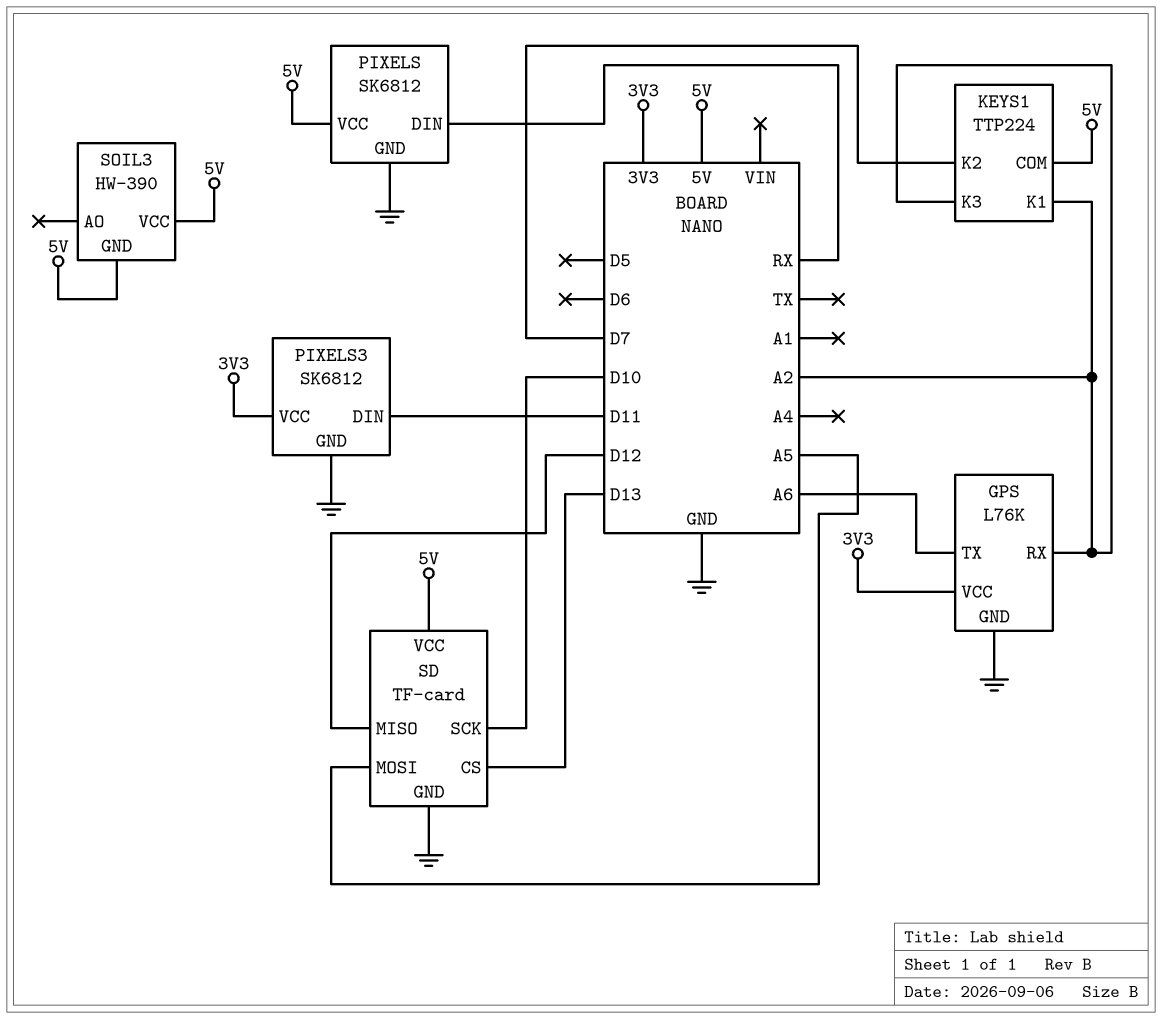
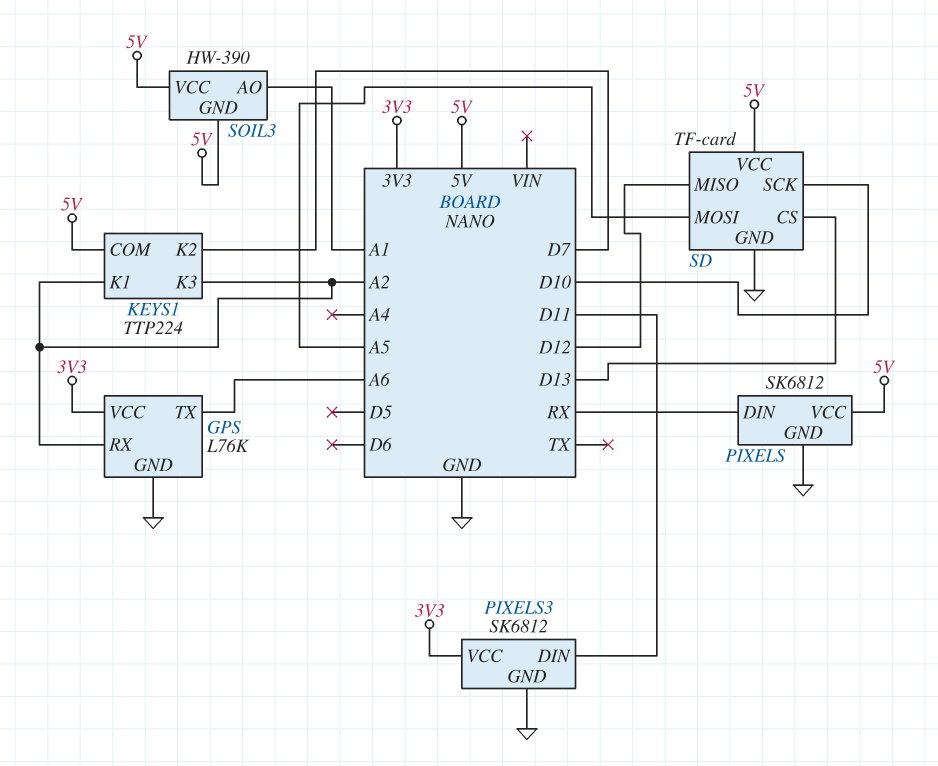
SOIL3 pin AO: none -> A1

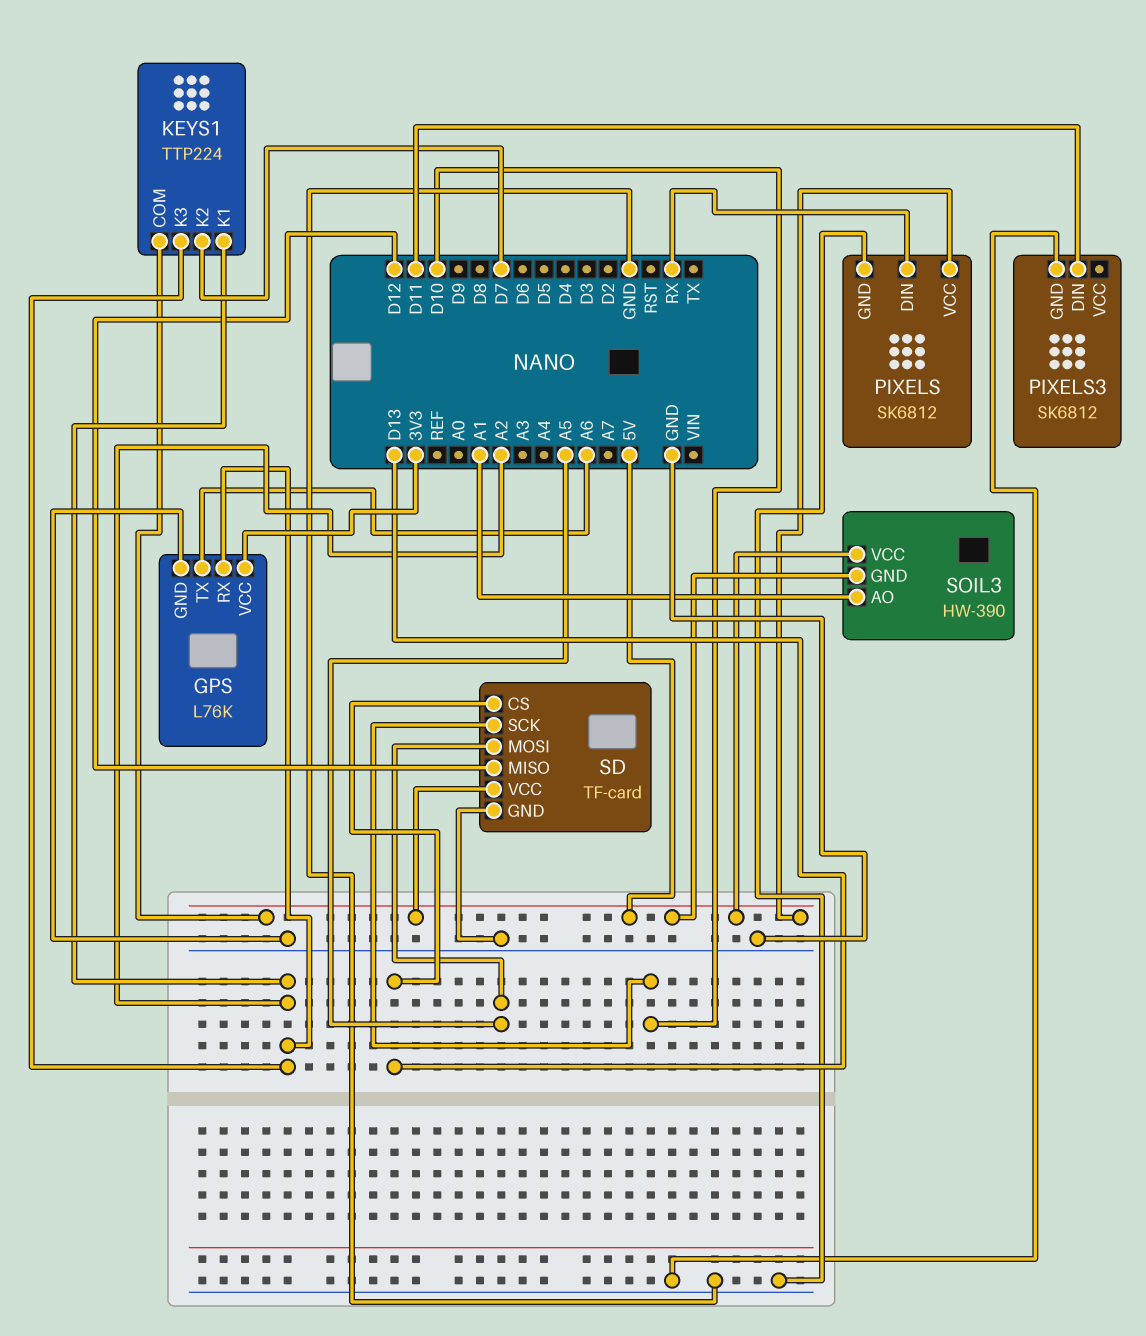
PIXELS3 pin VCC: 3V3 -> none

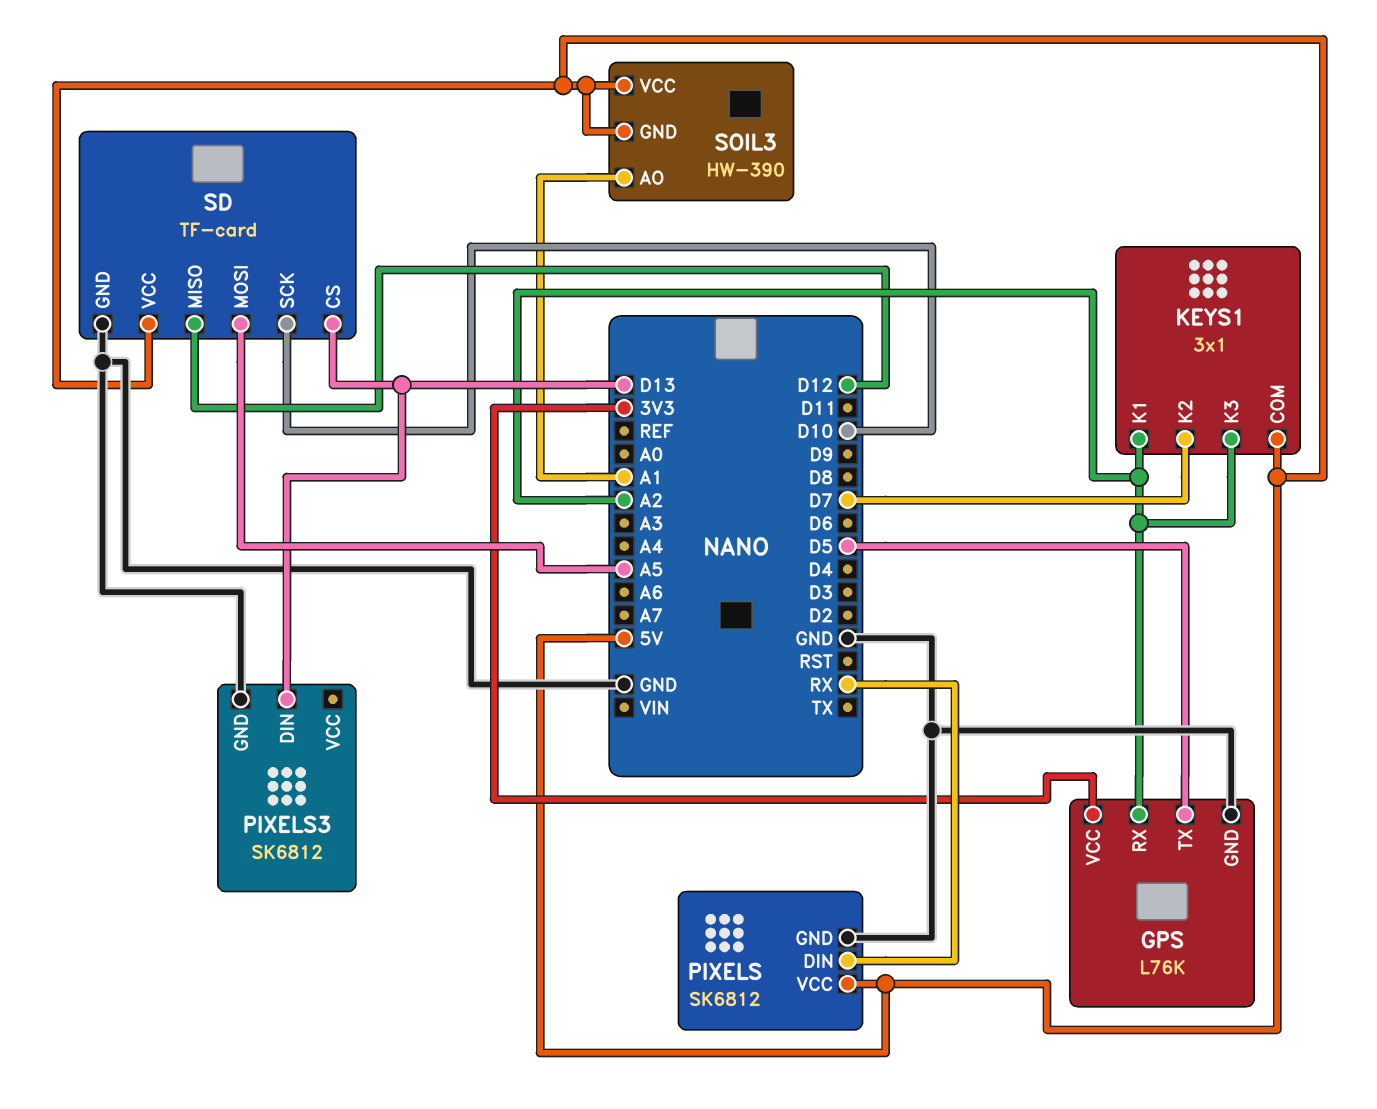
GPS pin TX: A6 -> D5
KEYS1: TTP224 -> 3x1
PIXELS3 pin DIN: D11 -> D13

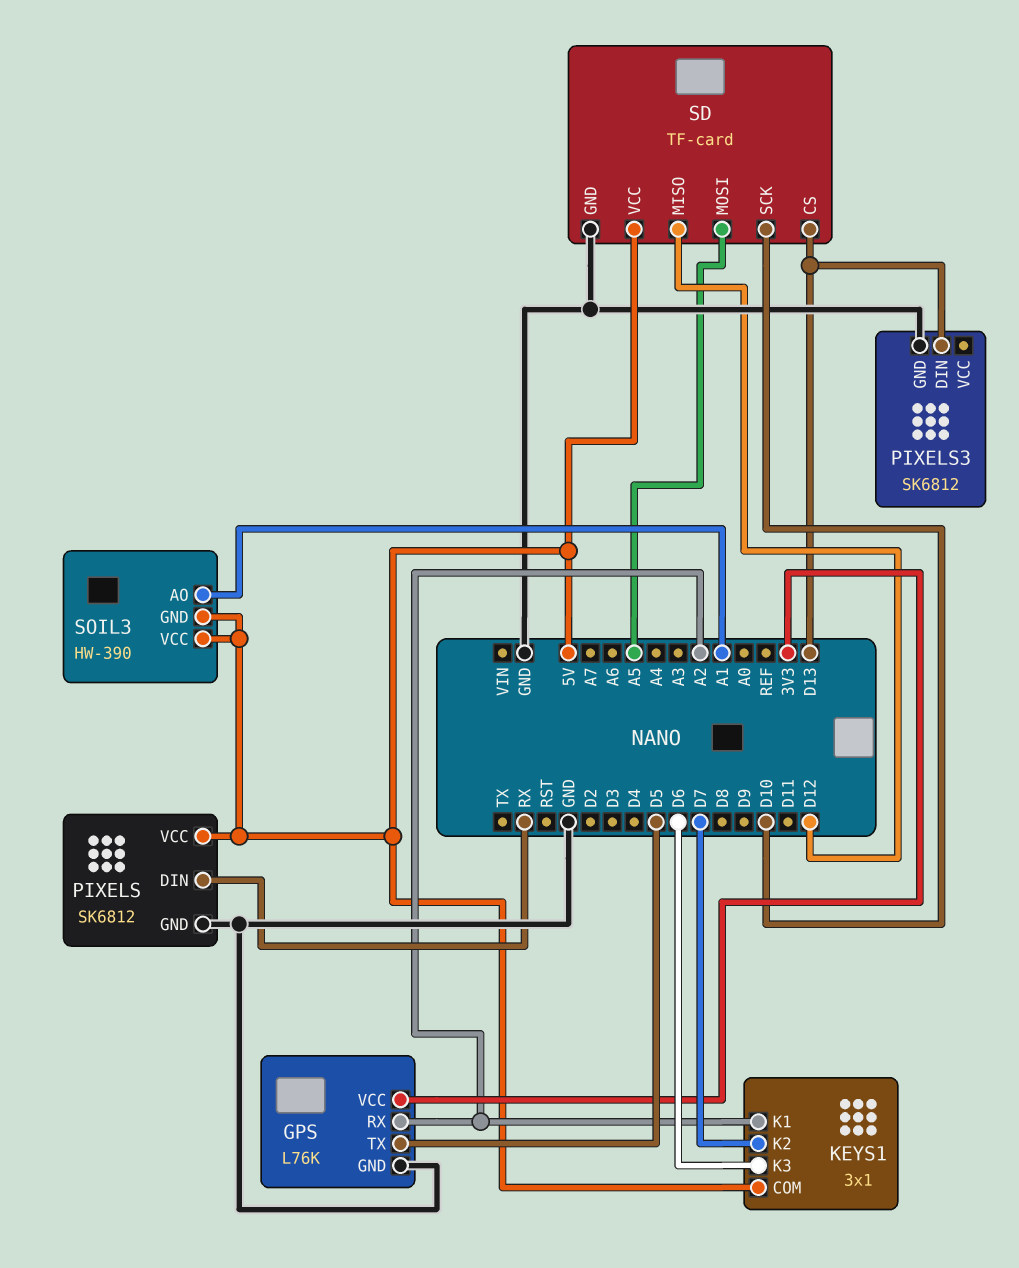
KEYS1 pin K3: A2 -> D6

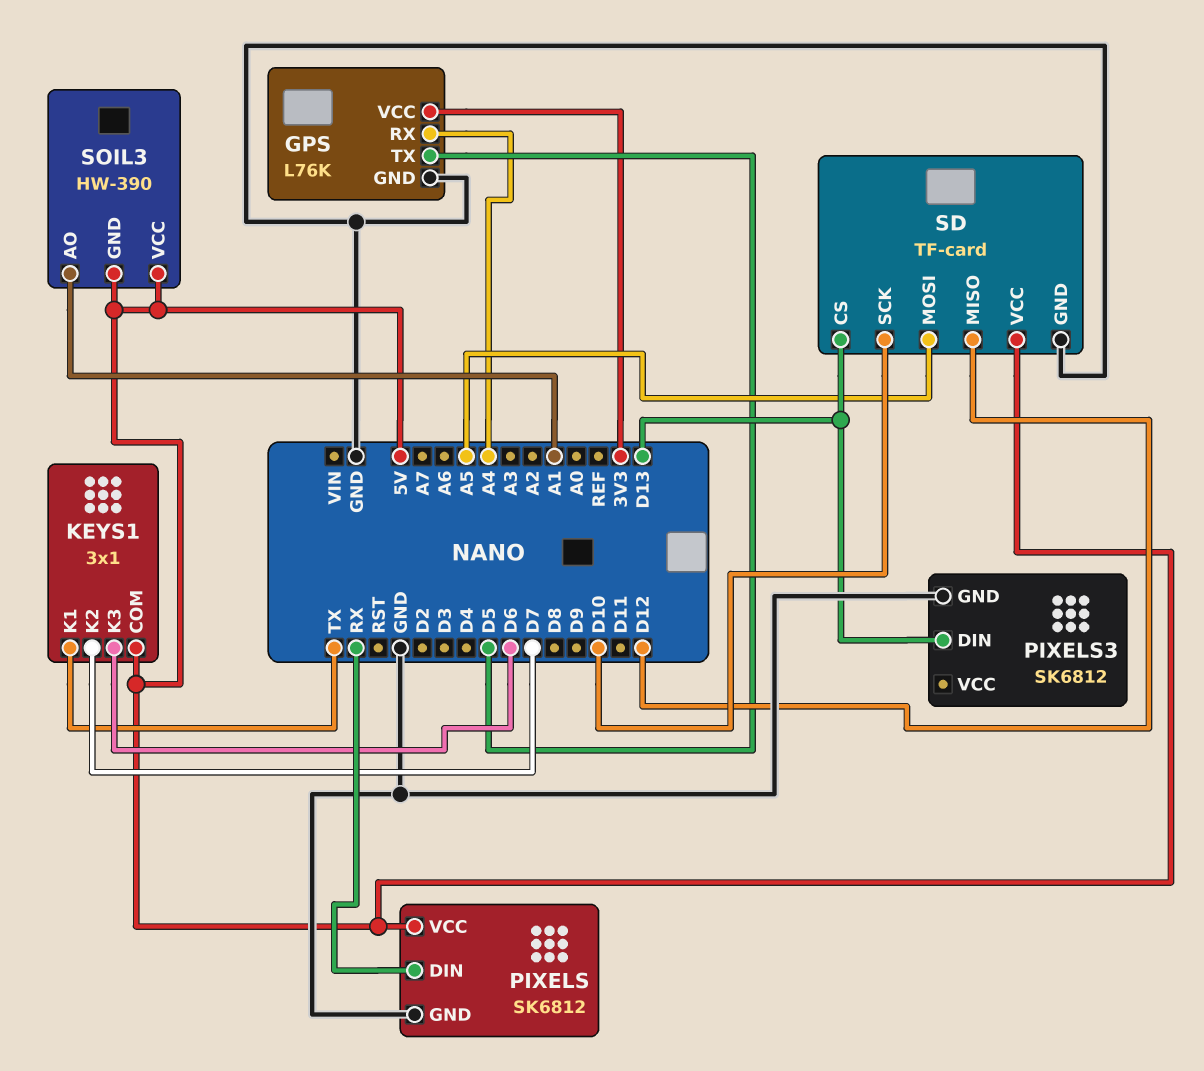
GPS pin RX: A2 -> A4
KEYS1 pin K1: A2 -> TX

